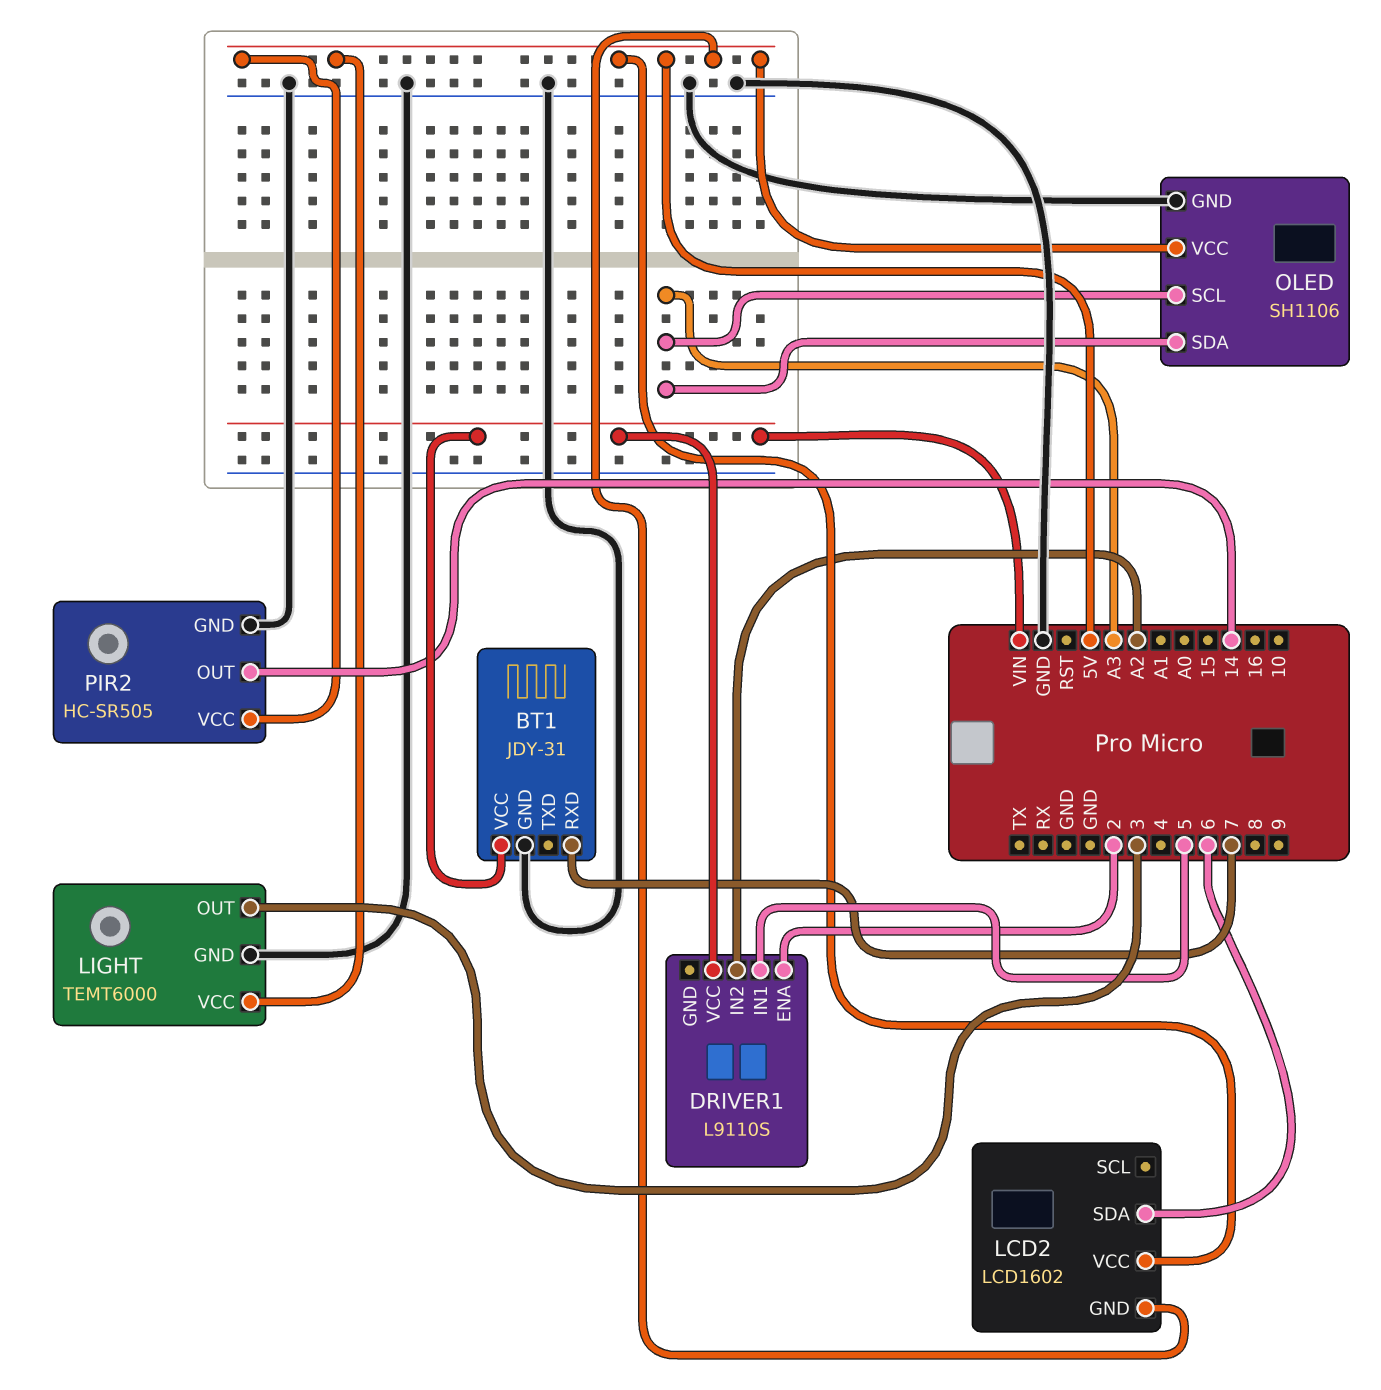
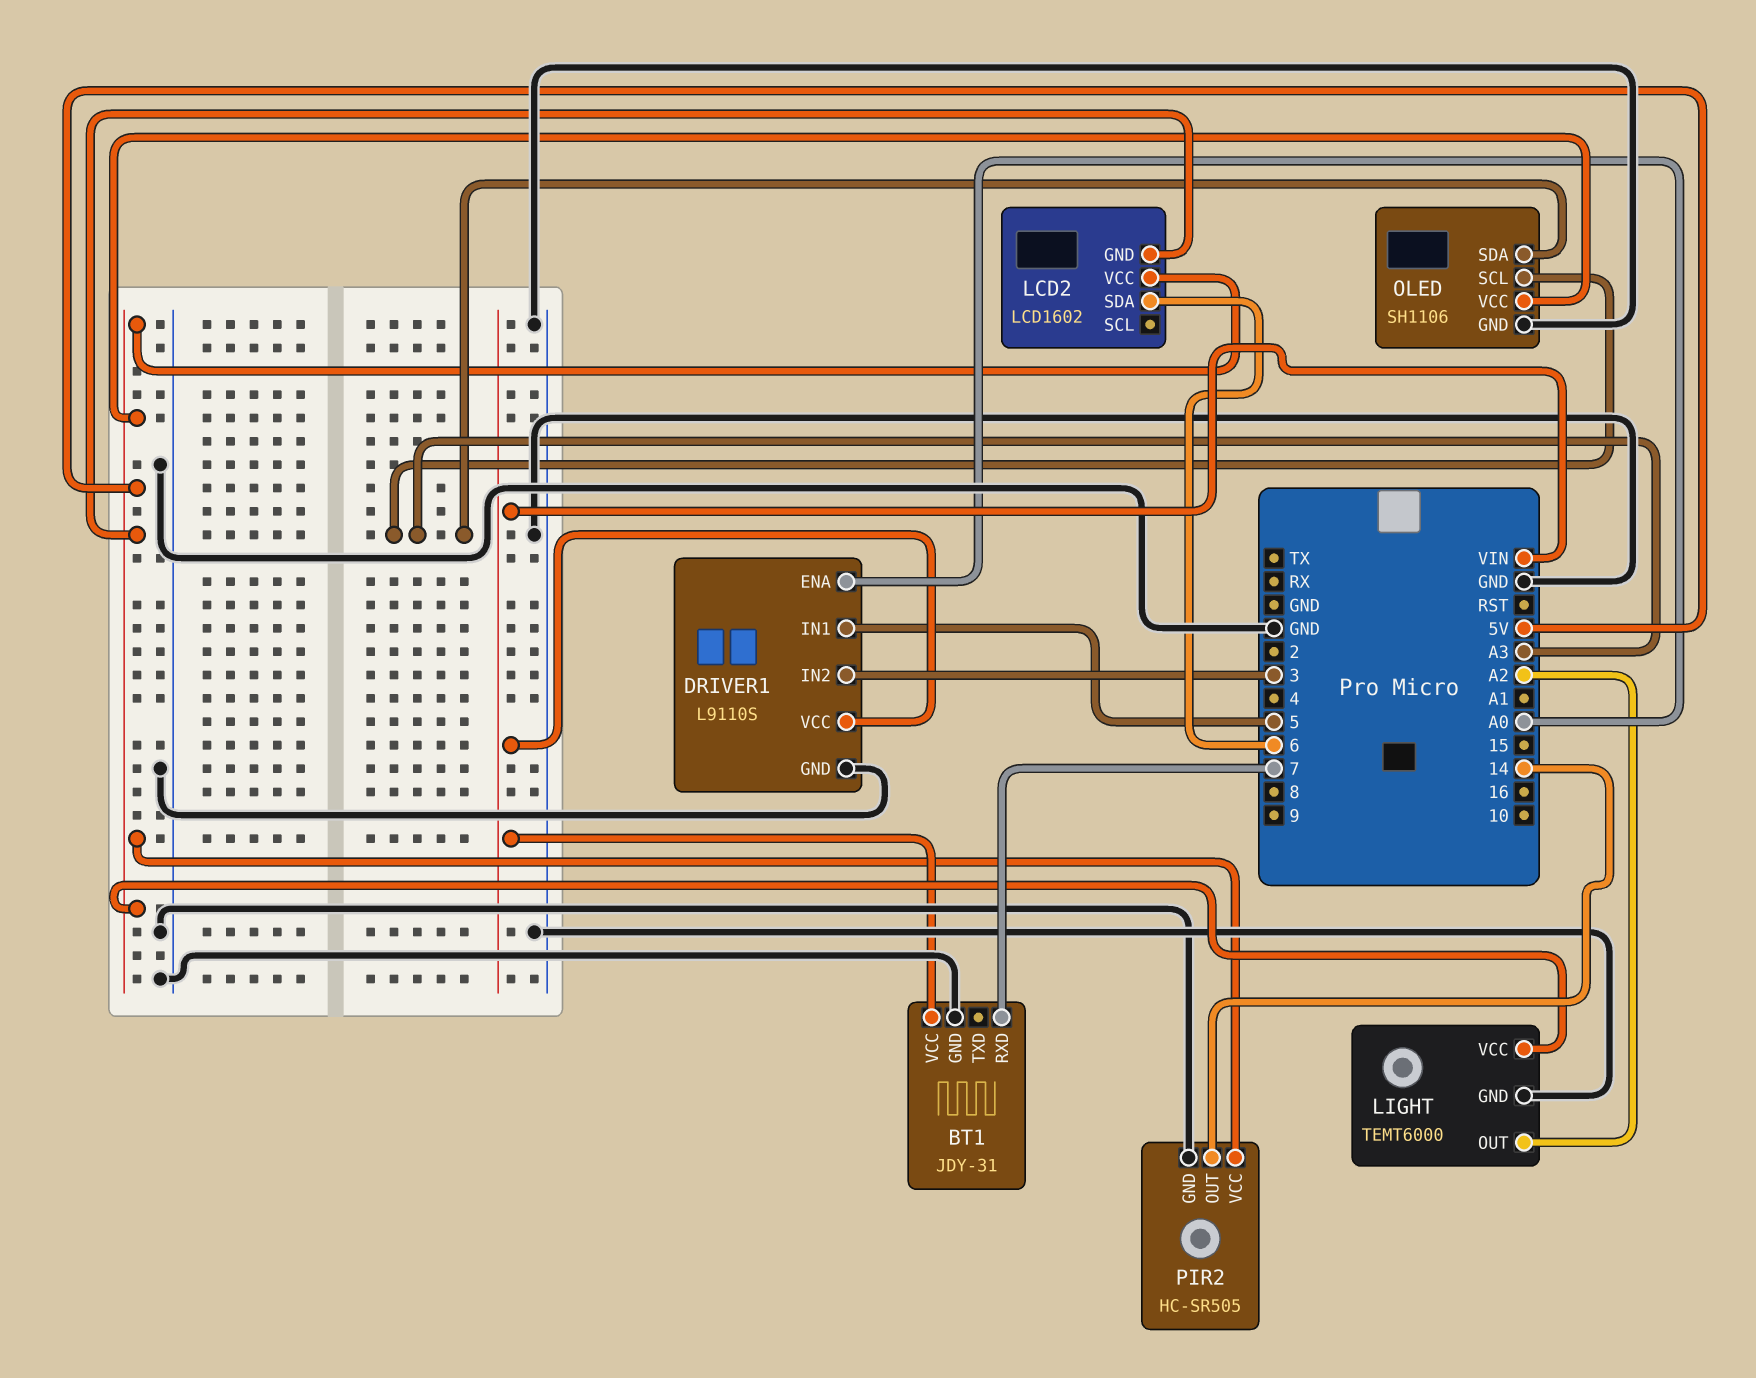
DRIVER1 pin ENA: 2 -> A0
DRIVER1 pin GND: none -> GND
DRIVER1 pin IN2: A2 -> 3
LIGHT pin OUT: 3 -> A2

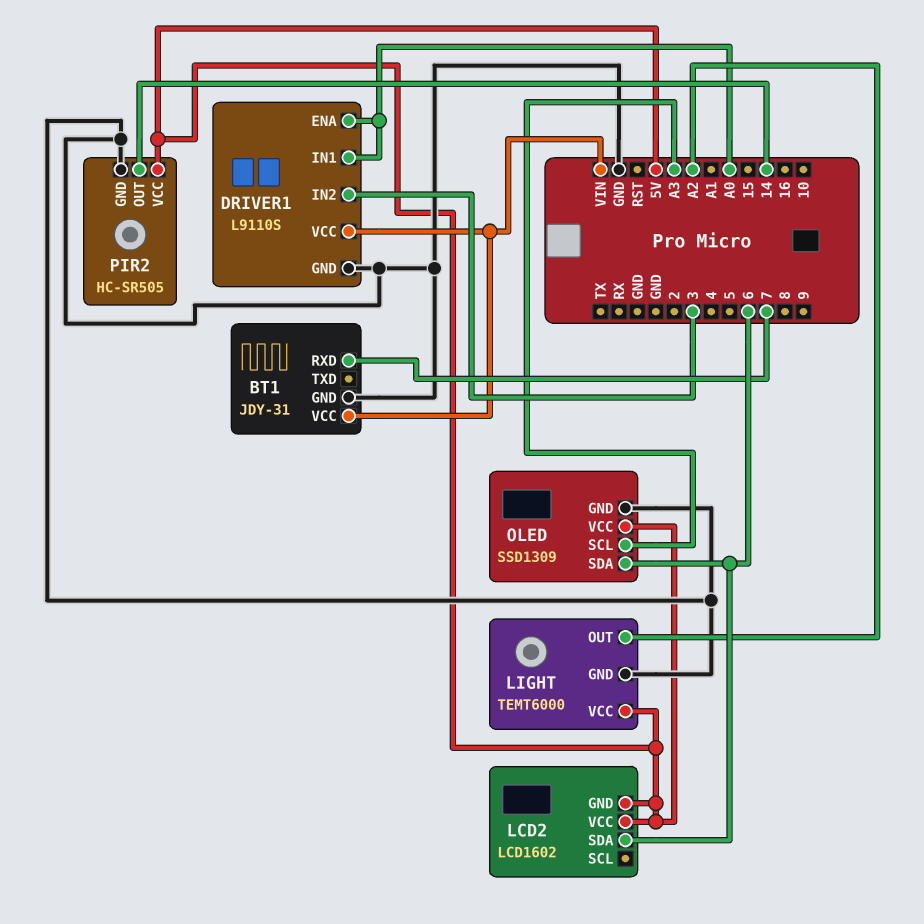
DRIVER1 pin IN1: 5 -> A0
OLED: SH1106 -> SSD1309
OLED pin SDA: A3 -> 6

